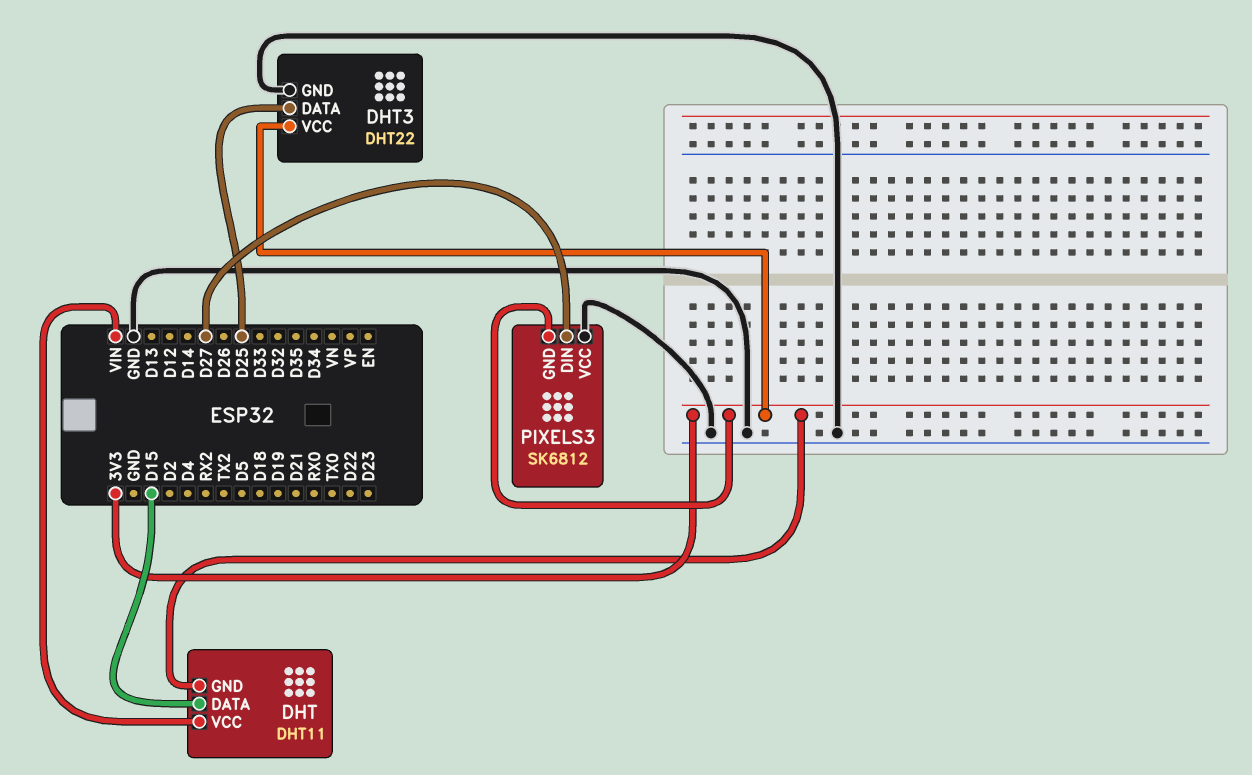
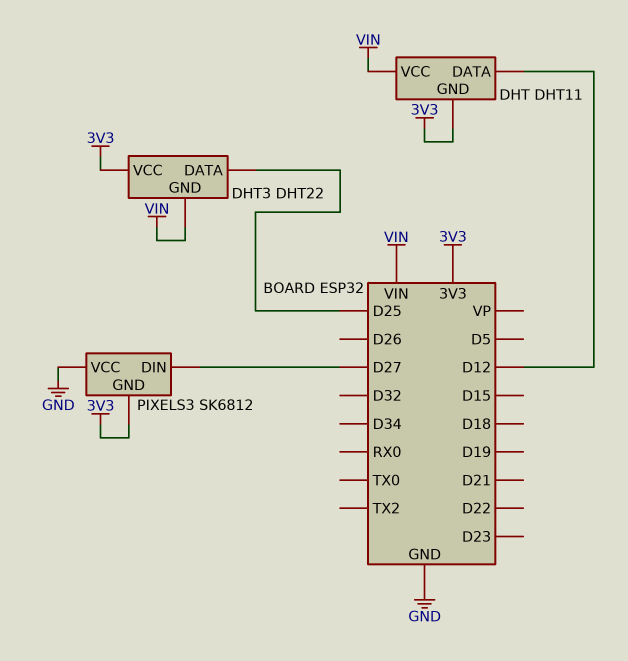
DHT pin DATA: D15 -> D12
DHT3 pin GND: GND -> VIN

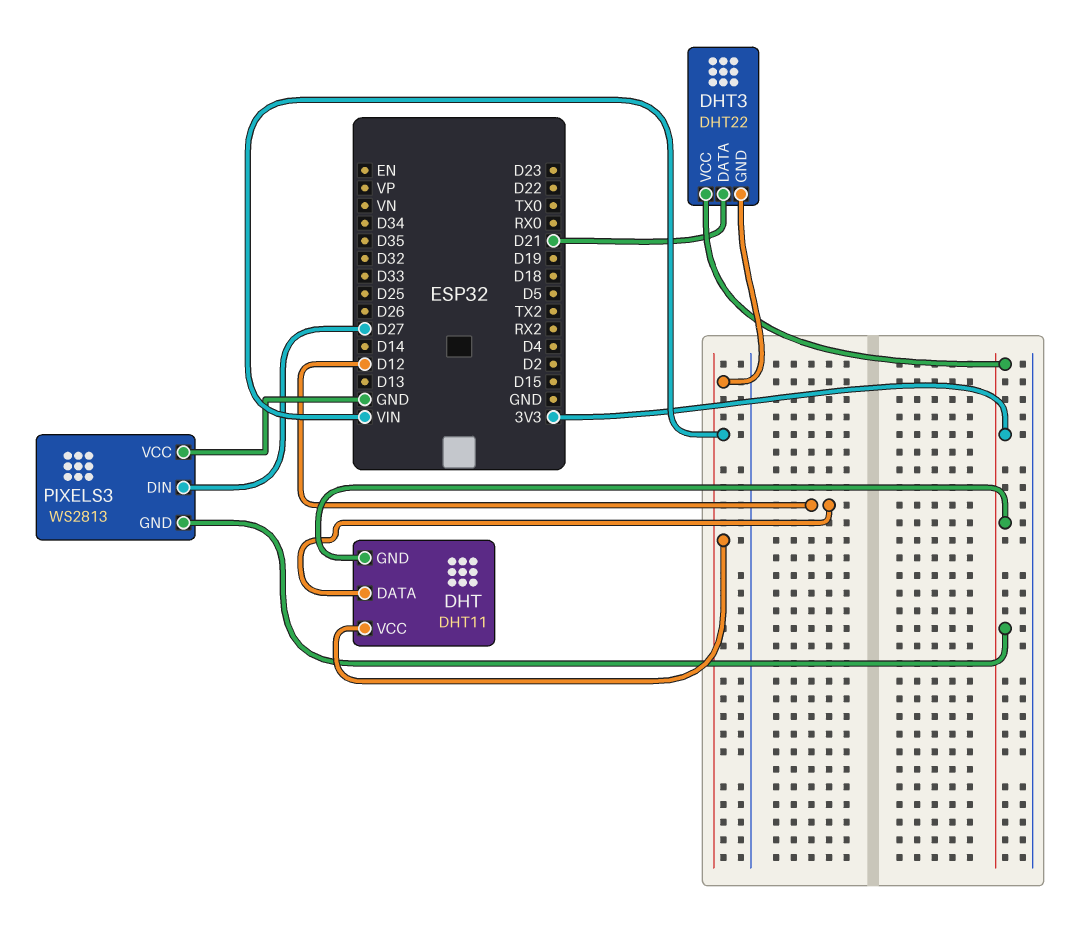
DHT3 pin DATA: D25 -> D21
PIXELS3: SK6812 -> WS2813

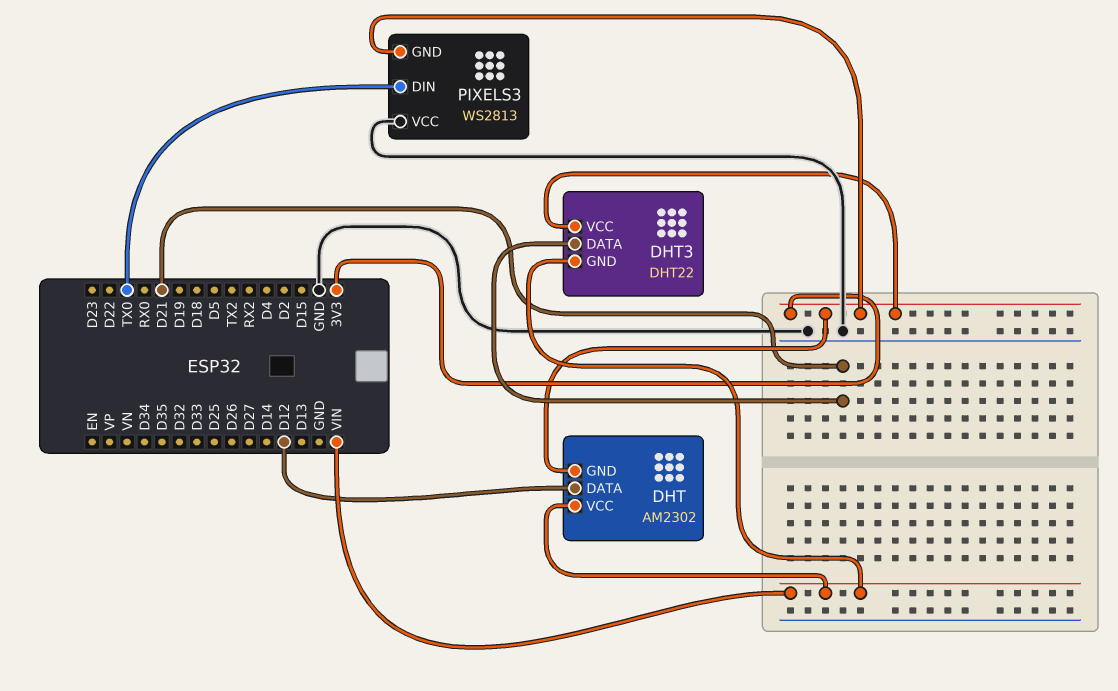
DHT: DHT11 -> AM2302
PIXELS3 pin DIN: D27 -> TX0

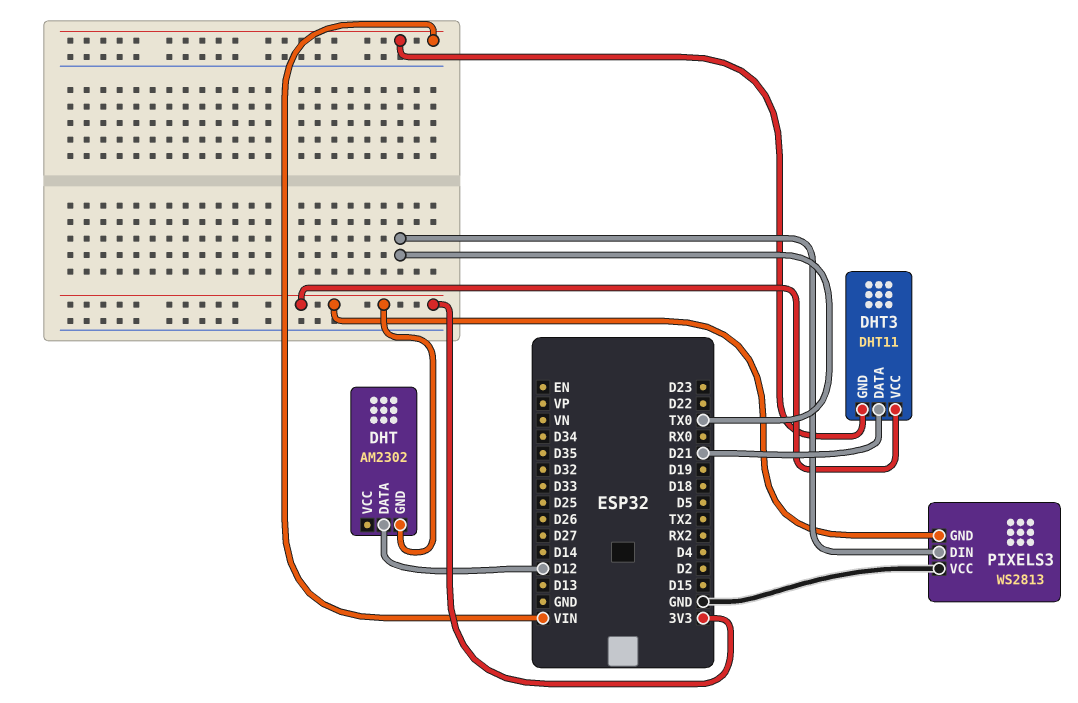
DHT pin VCC: VIN -> none
DHT3: DHT22 -> DHT11

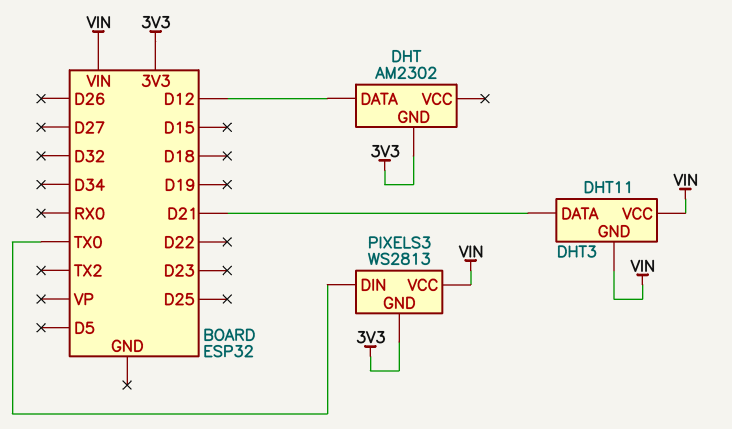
DHT3 pin VCC: 3V3 -> VIN
PIXELS3 pin VCC: GND -> VIN

